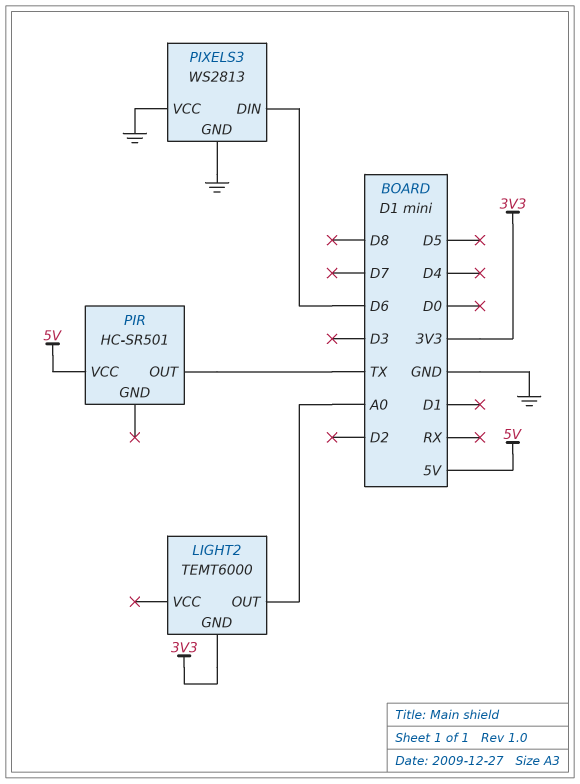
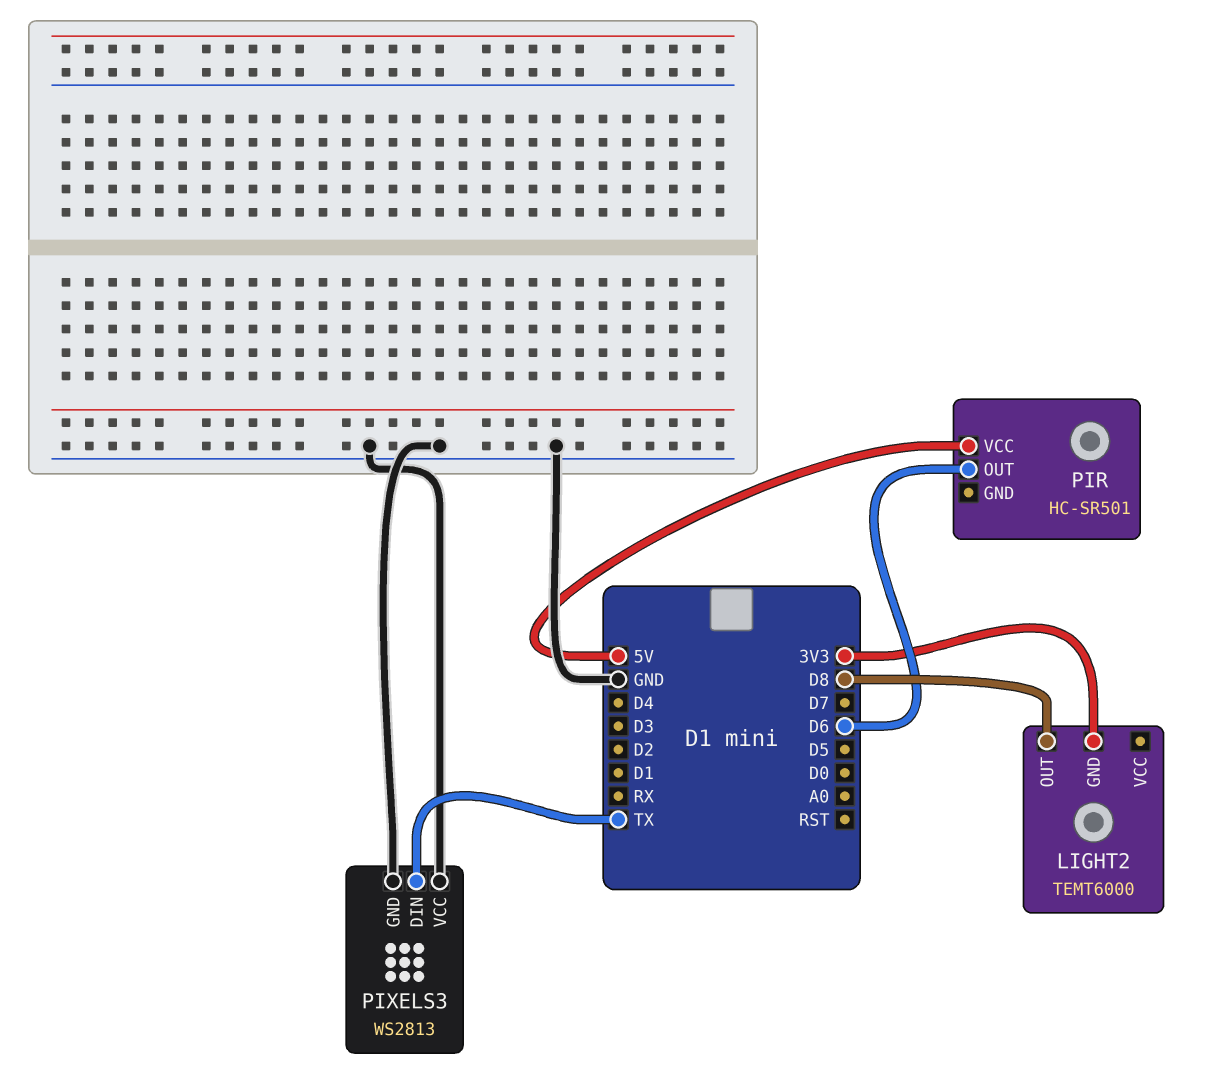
LIGHT2 pin OUT: A0 -> D8
PIR pin OUT: TX -> D6
PIXELS3 pin DIN: D6 -> TX

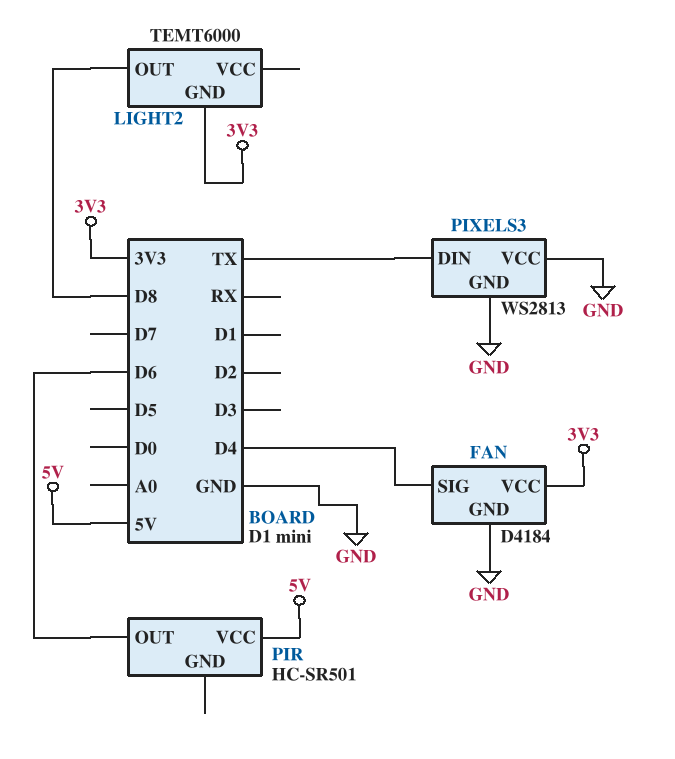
FAN: none -> D4184
FAN pin GND: none -> GND
FAN pin SIG: none -> D4
FAN pin VCC: none -> 3V3

